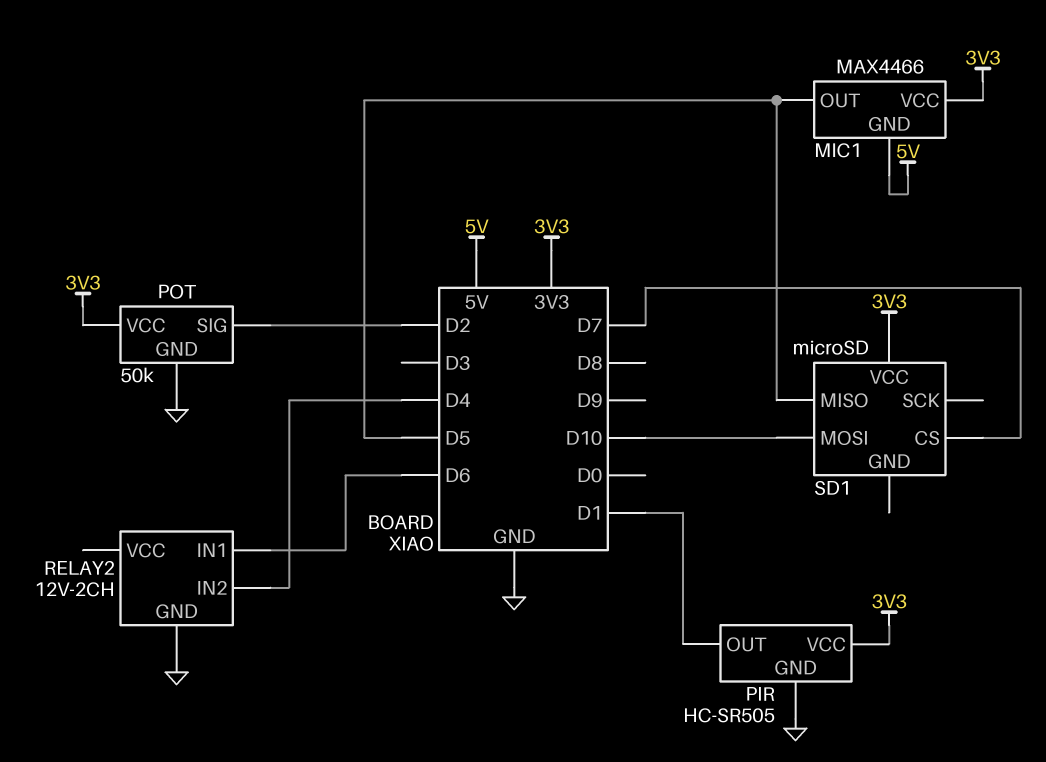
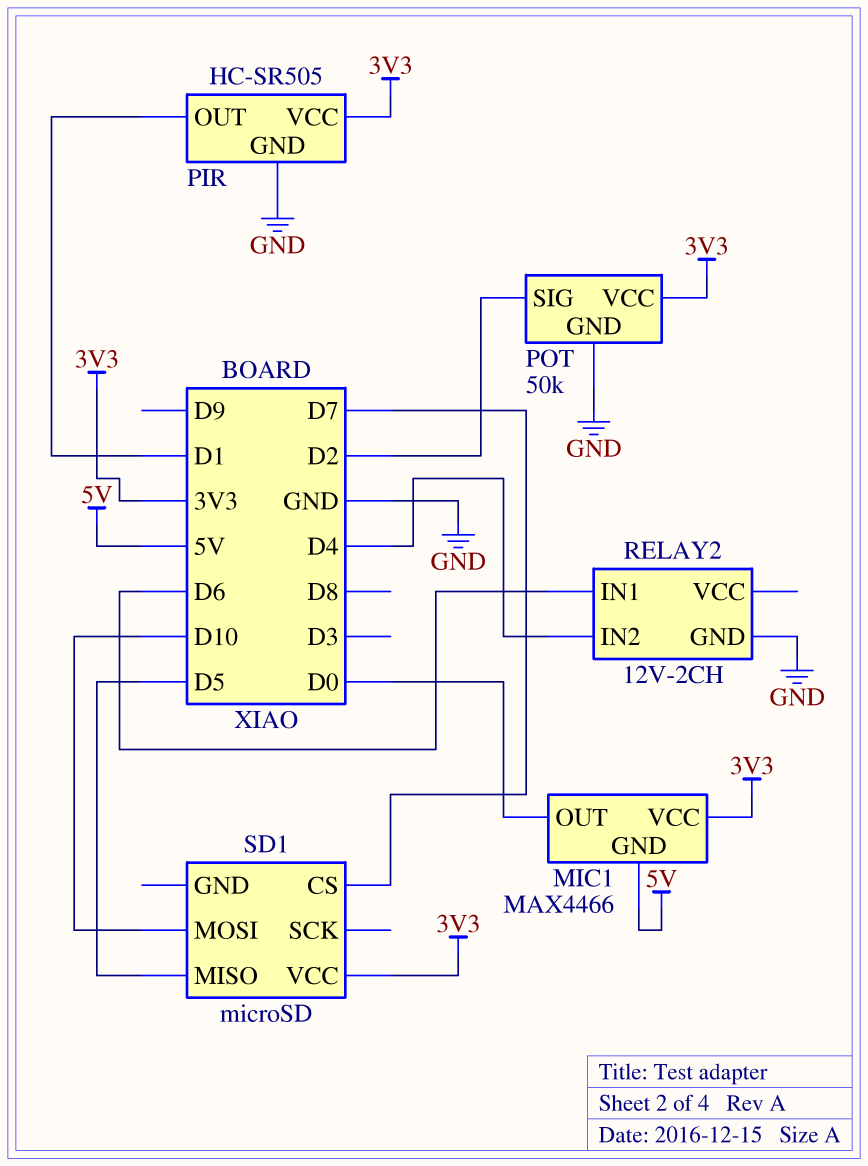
MIC1 pin OUT: D5 -> D0

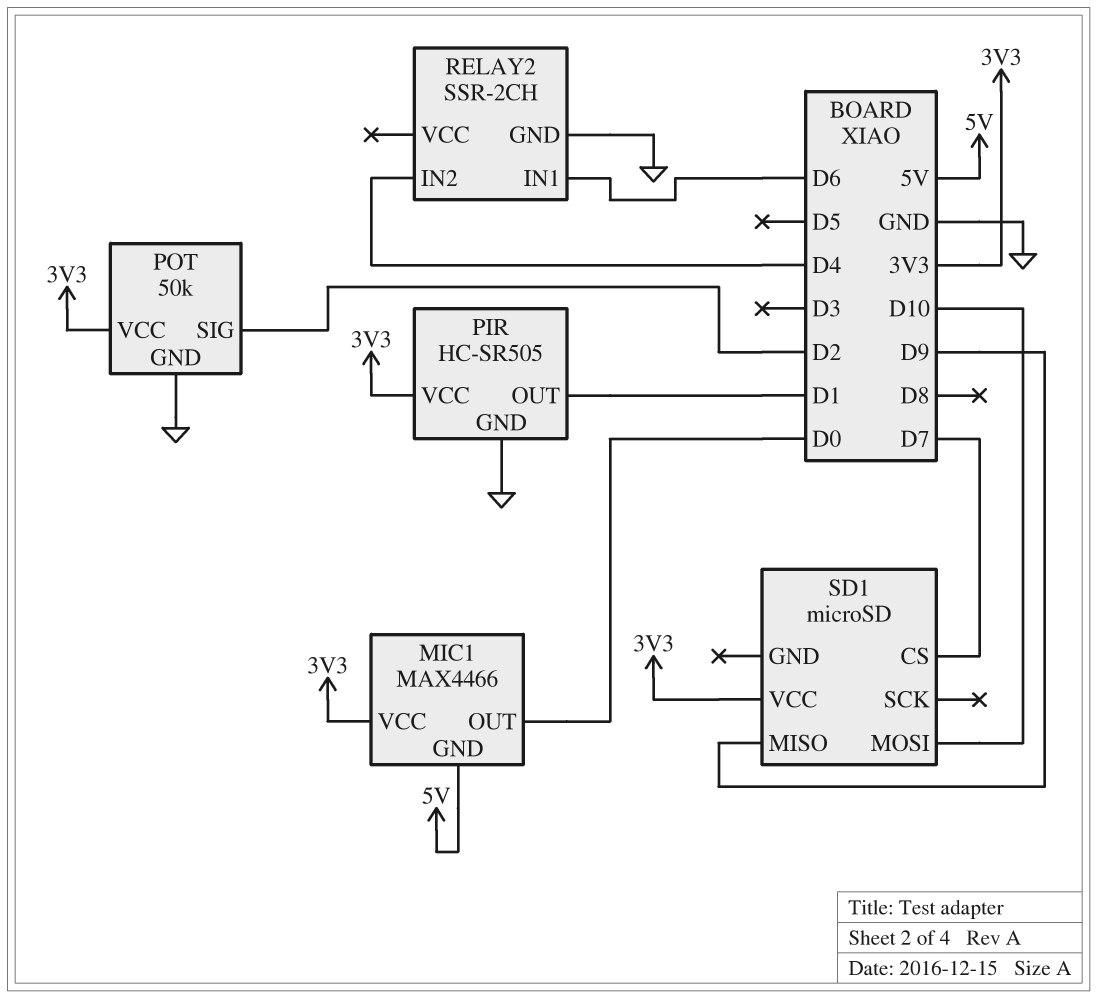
RELAY2: 12V-2CH -> SSR-2CH
SD1 pin MISO: D5 -> D9

